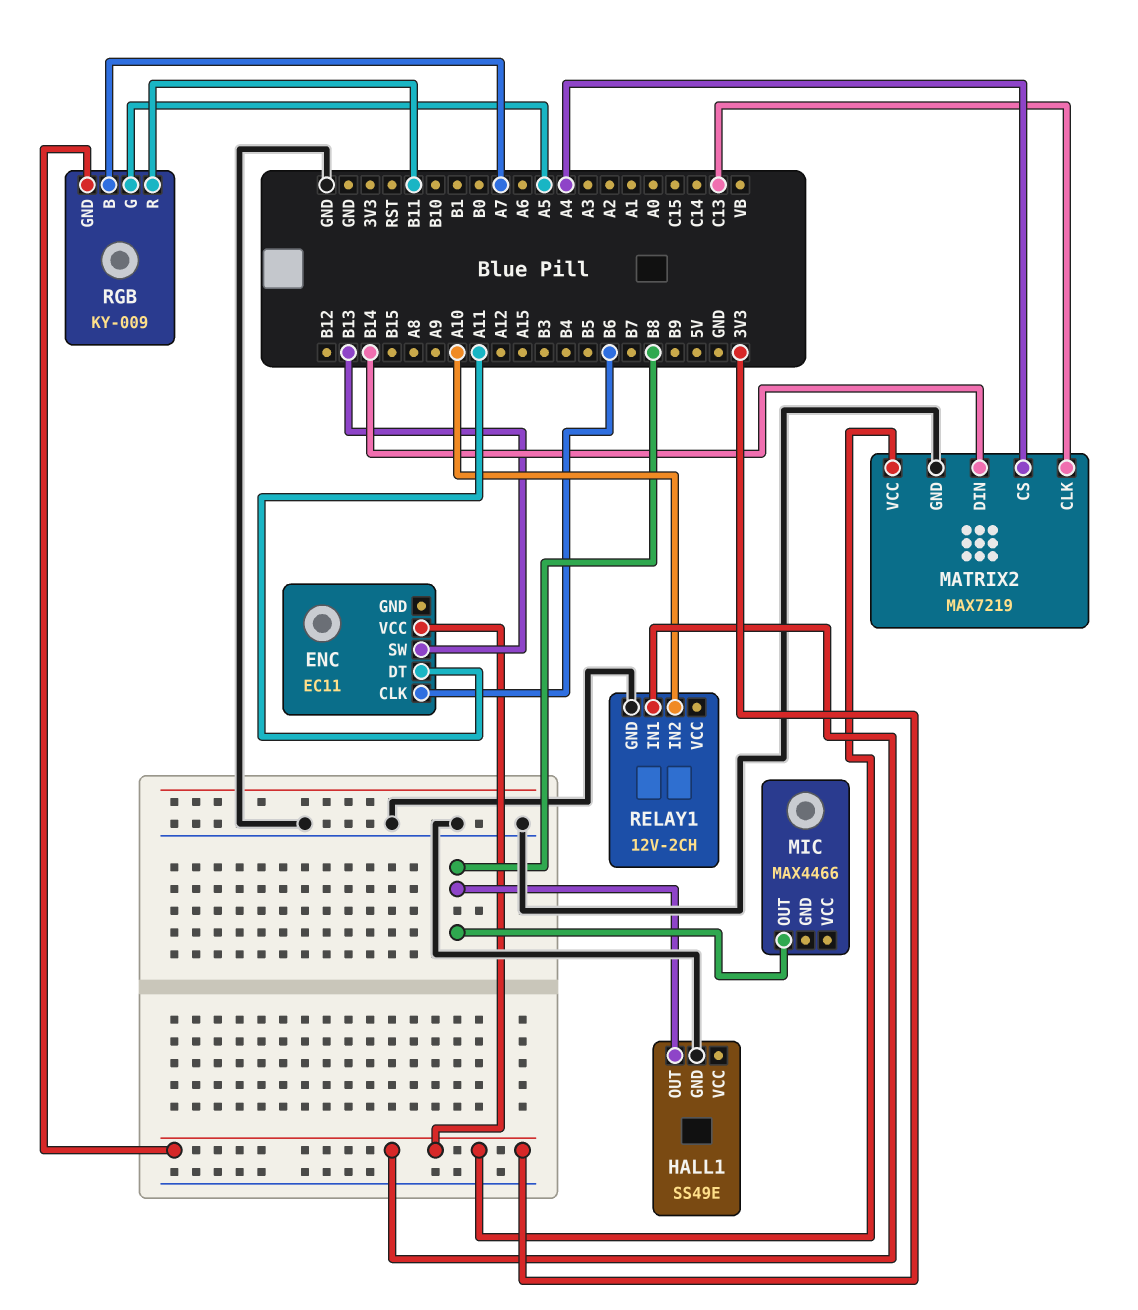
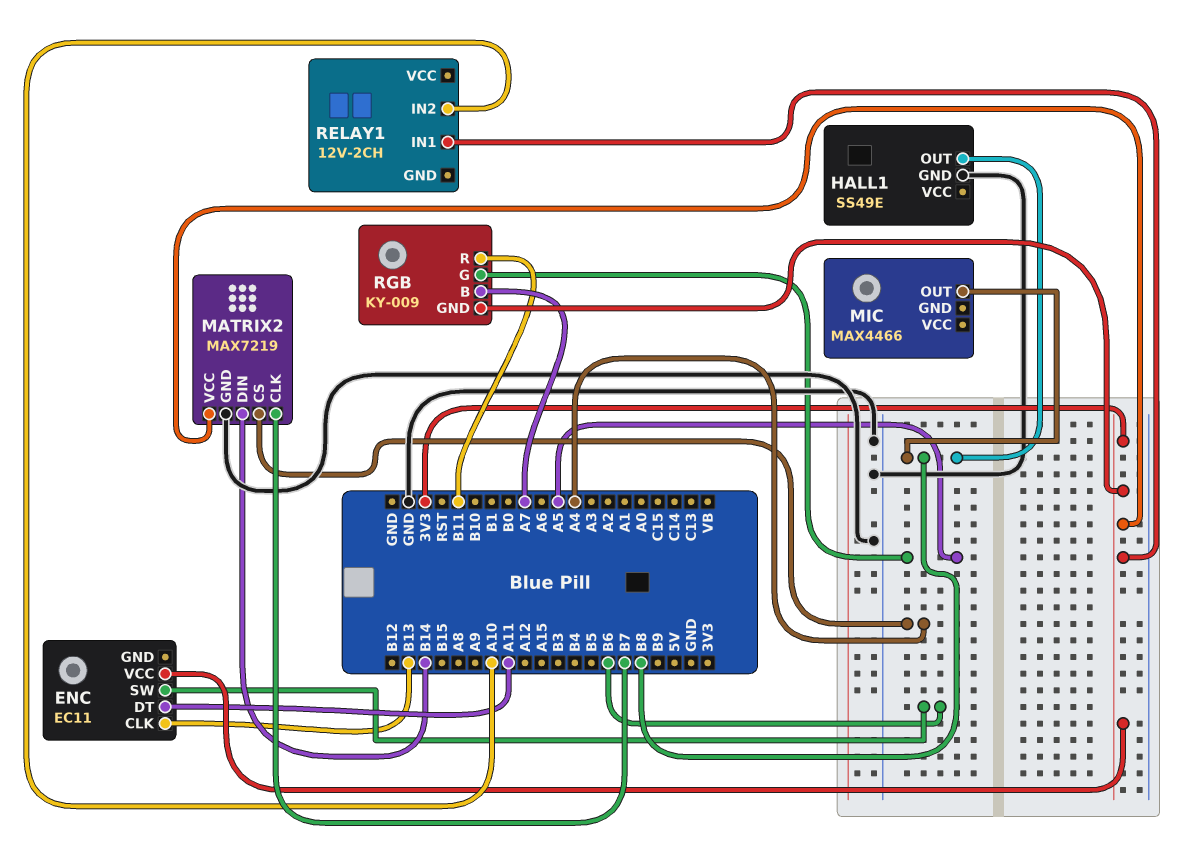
ENC pin CLK: B6 -> B13
ENC pin SW: B13 -> B6
MATRIX2 pin CLK: C13 -> B7
RELAY1 pin GND: GND -> none

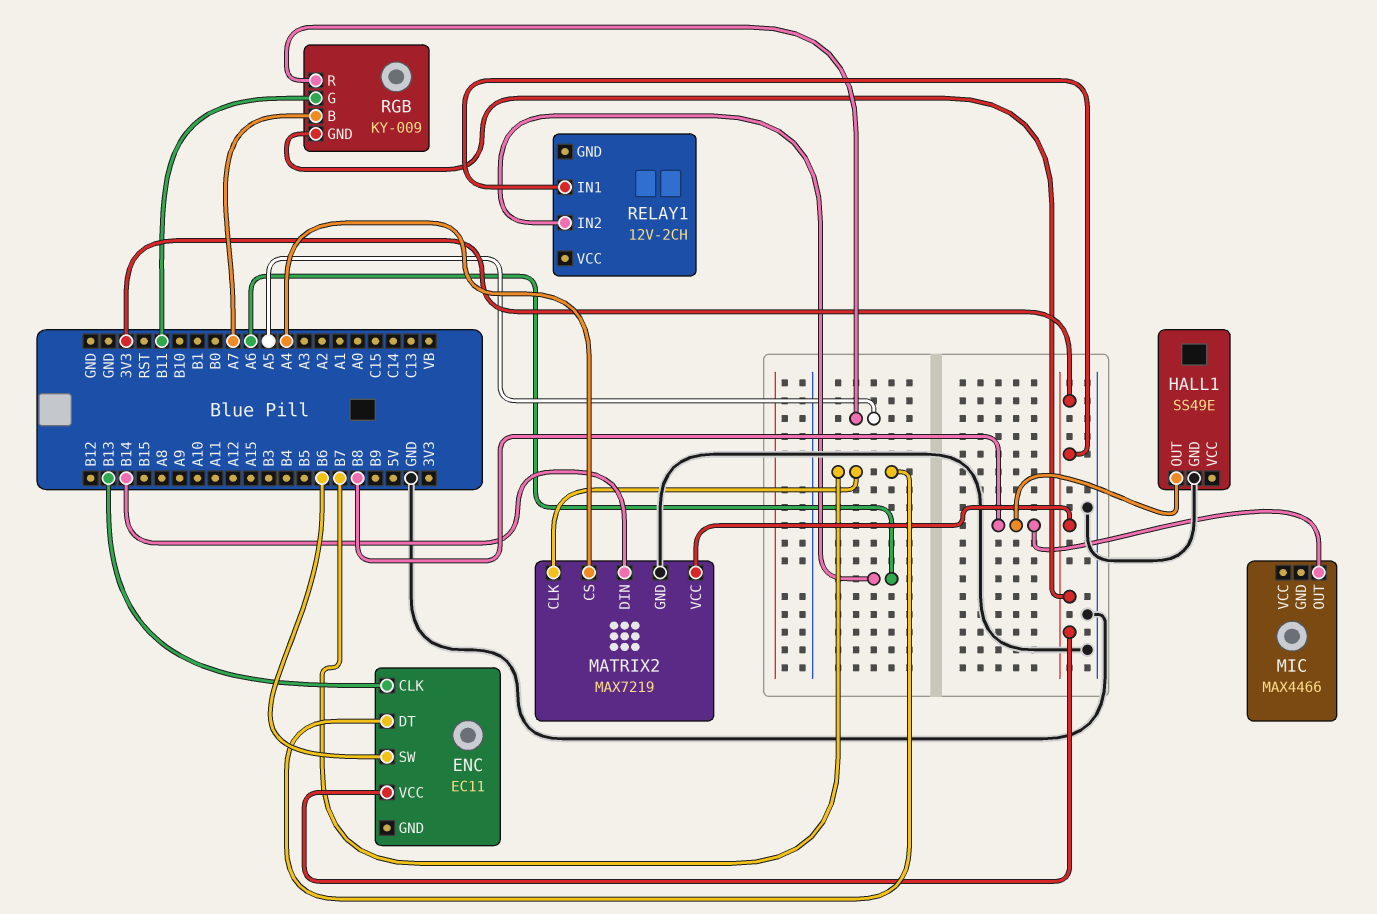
ENC pin DT: A11 -> B7
RELAY1 pin IN2: A10 -> A6
RGB pin G: A5 -> B11
RGB pin R: B11 -> A5

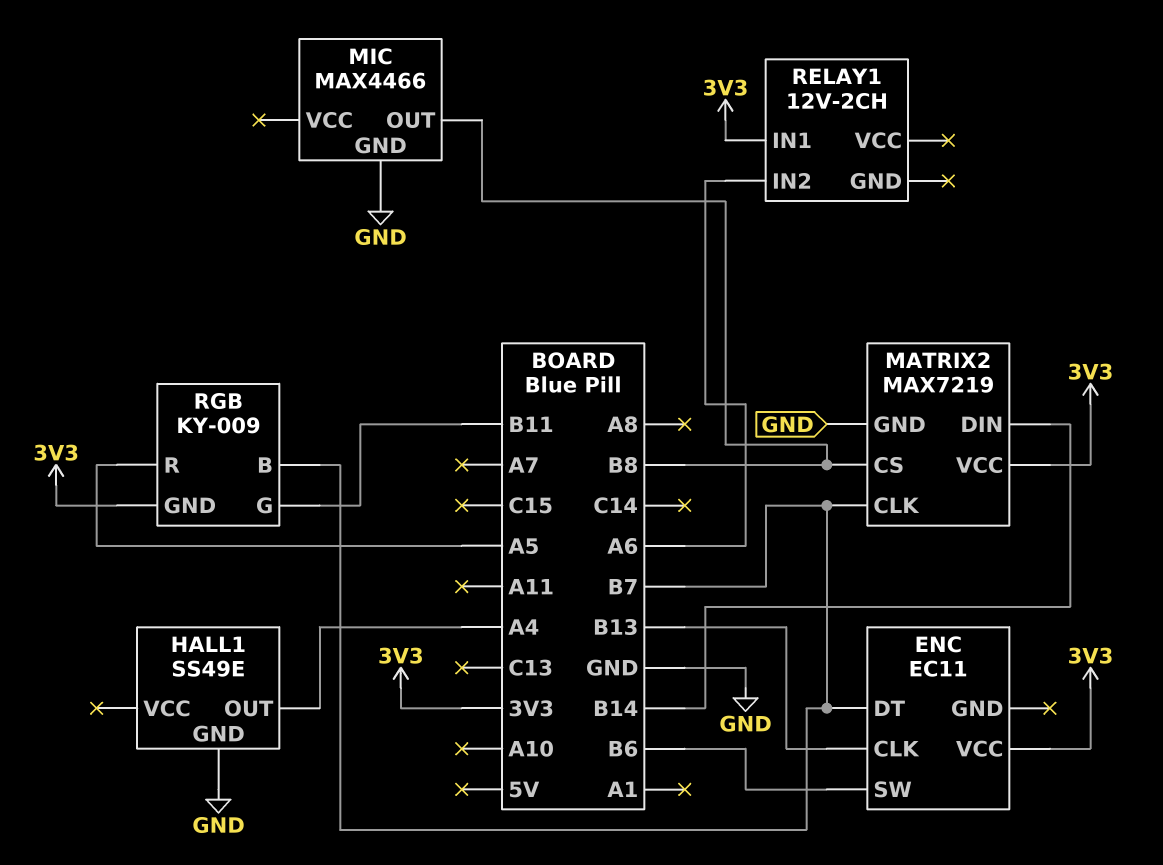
HALL1 pin OUT: B8 -> A4
MATRIX2 pin CS: A4 -> B8
MIC pin GND: none -> GND
RGB pin B: A7 -> B7

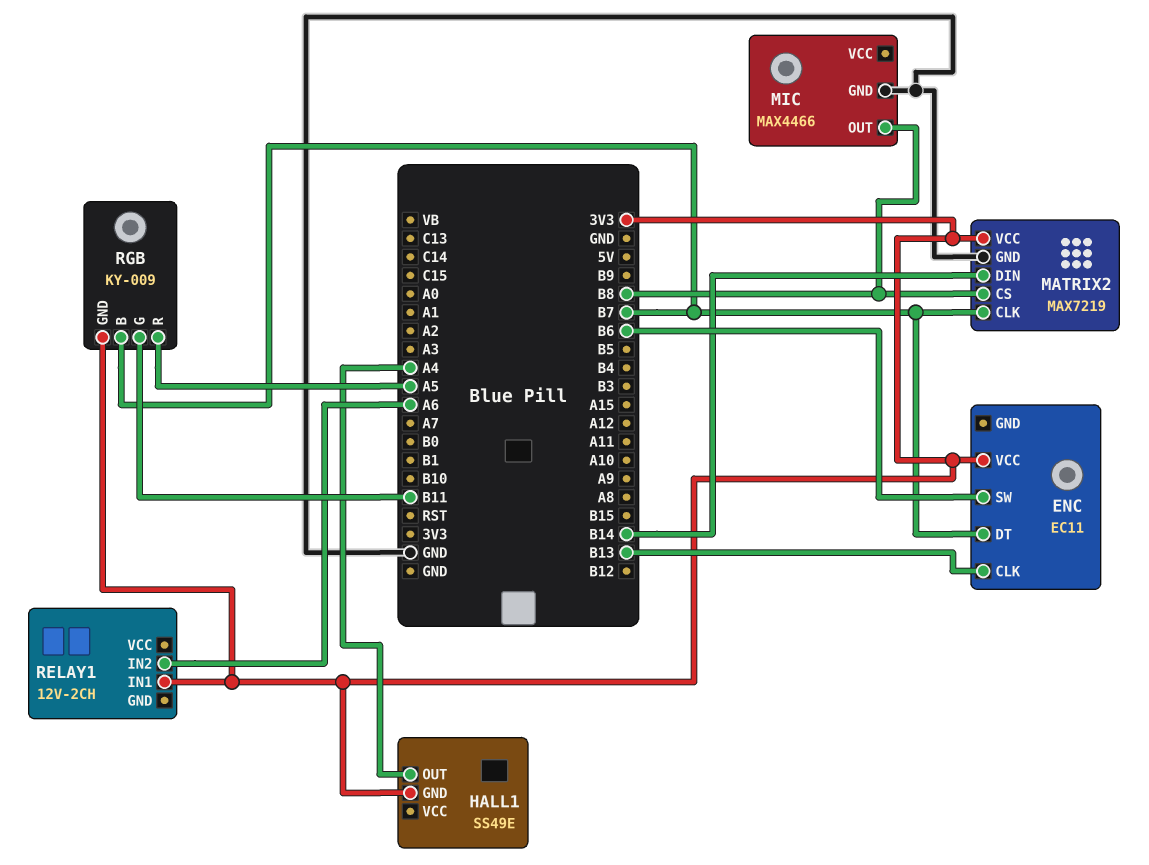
HALL1 pin GND: GND -> 3V3

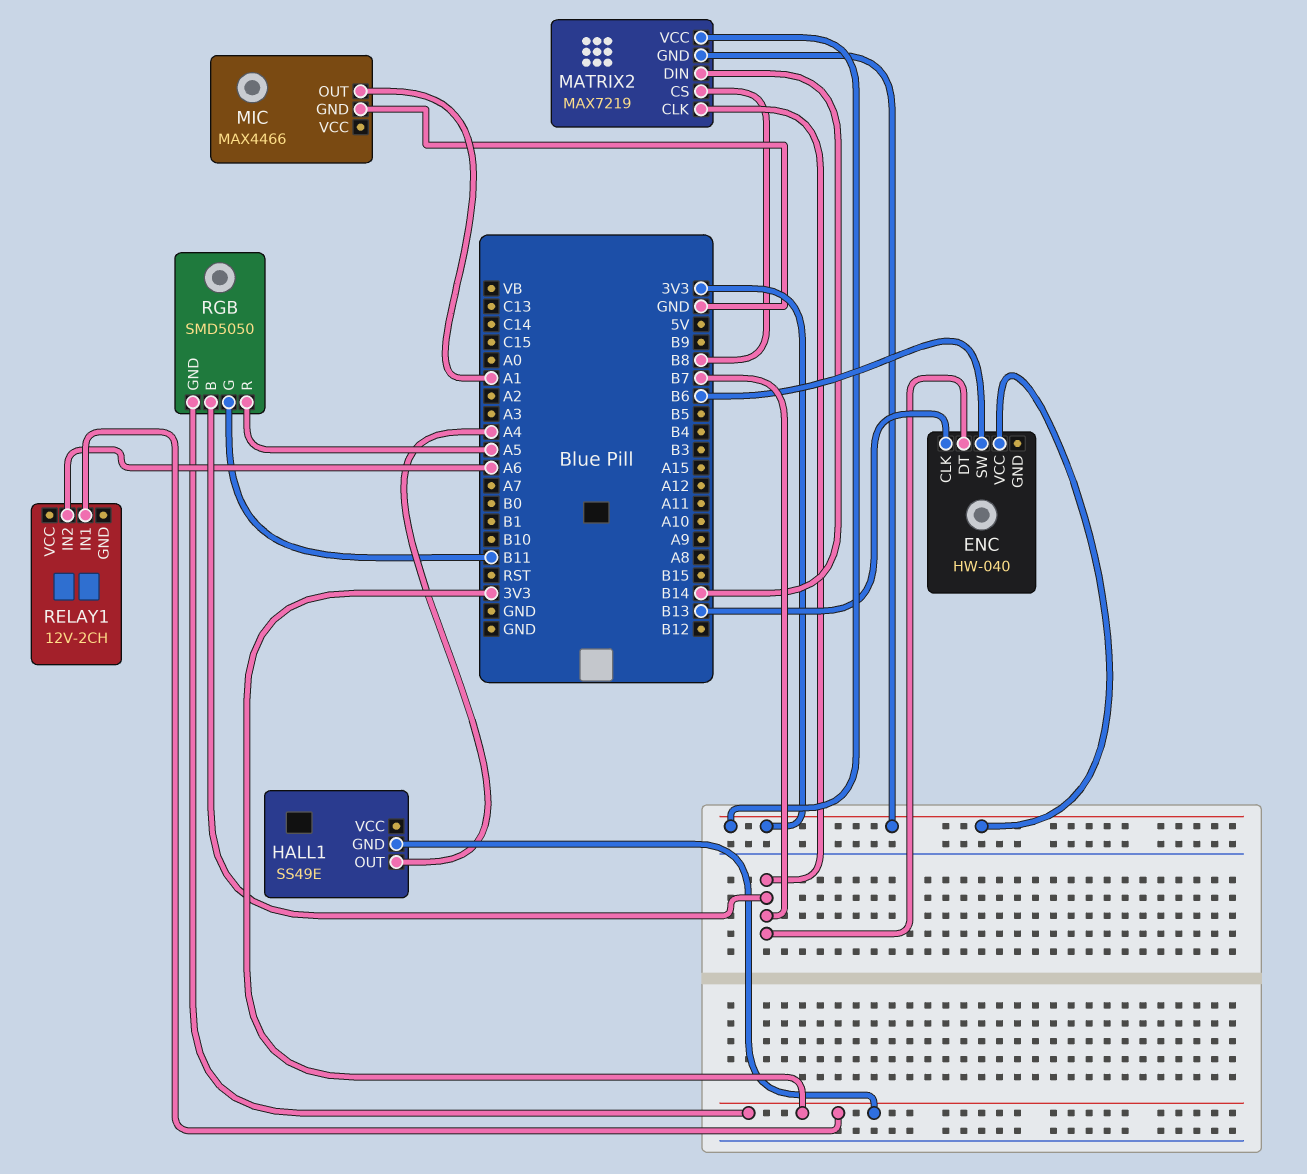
ENC: EC11 -> HW-040
MATRIX2 pin GND: GND -> 3V3
MIC pin OUT: B8 -> A1
RGB: KY-009 -> SMD5050

